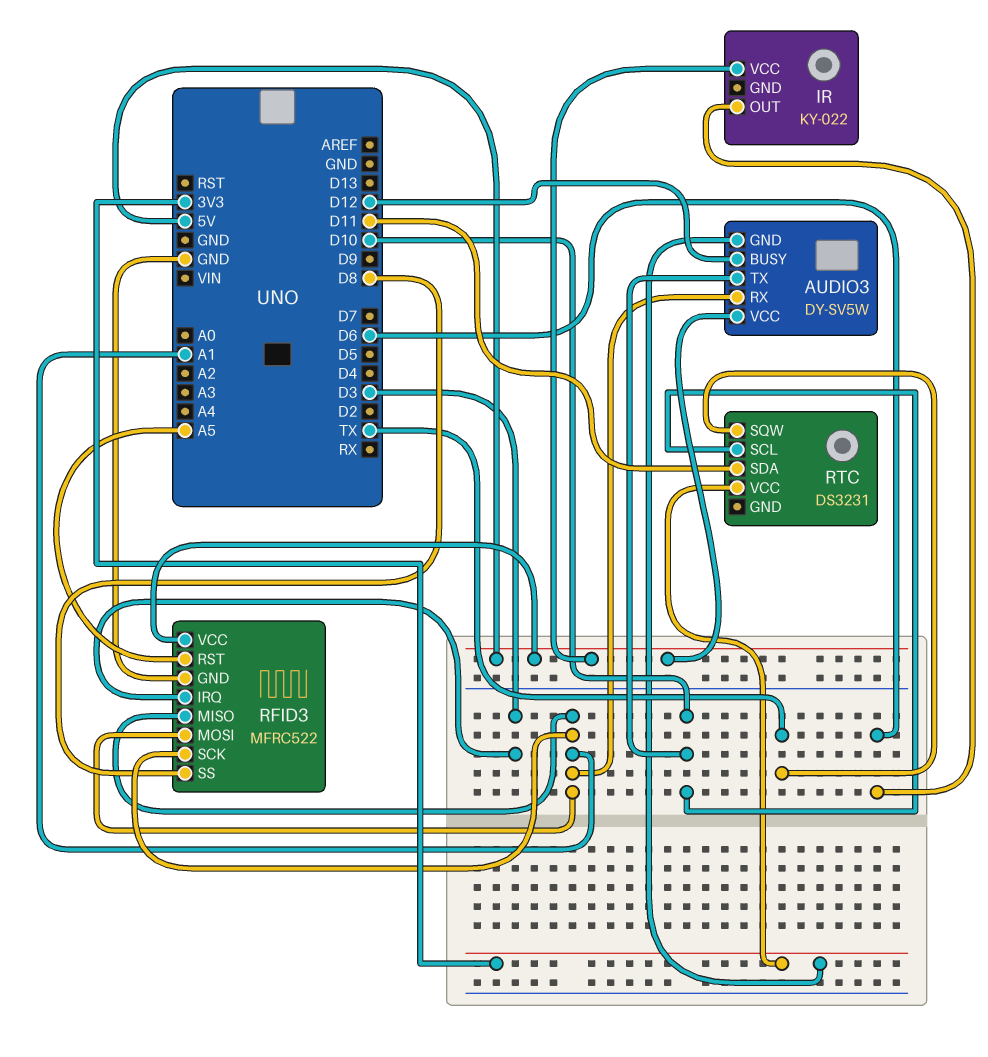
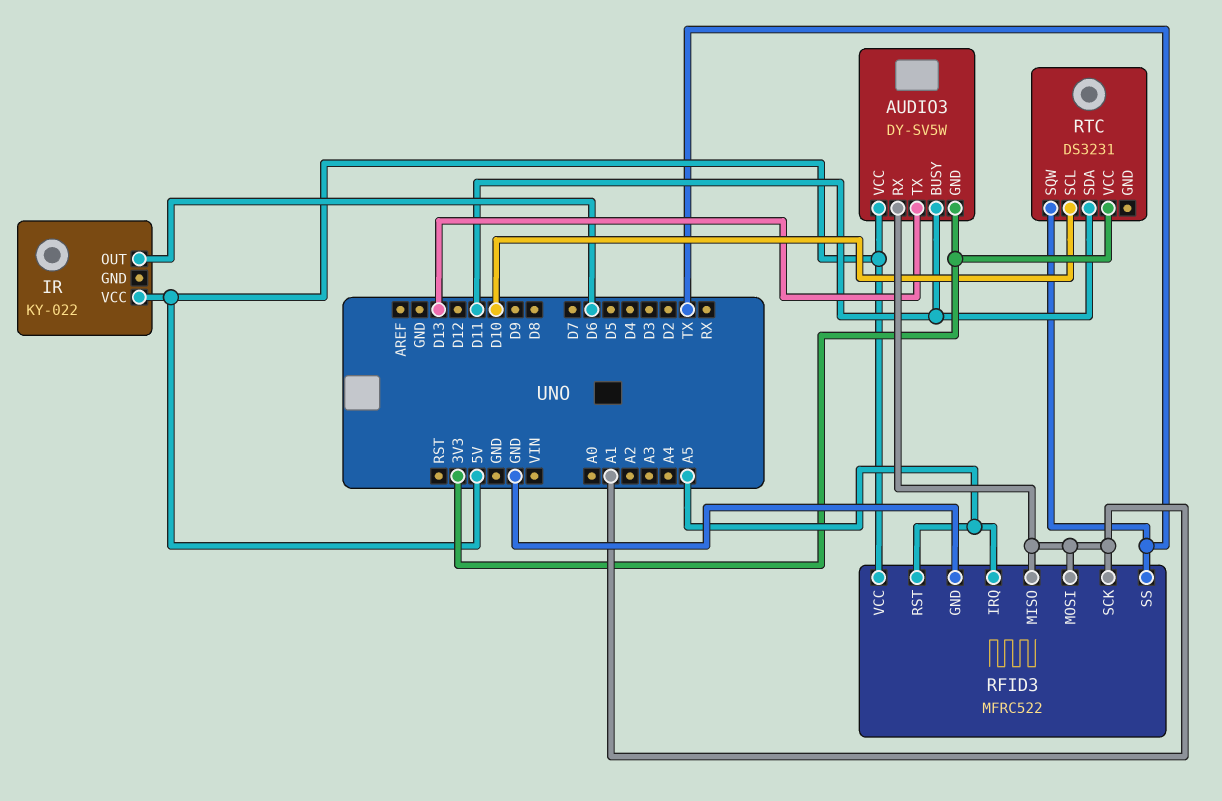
AUDIO3 pin BUSY: D12 -> D11
AUDIO3 pin TX: D10 -> D13
RFID3 pin IRQ: D3 -> A5
RFID3 pin SS: D8 -> TX

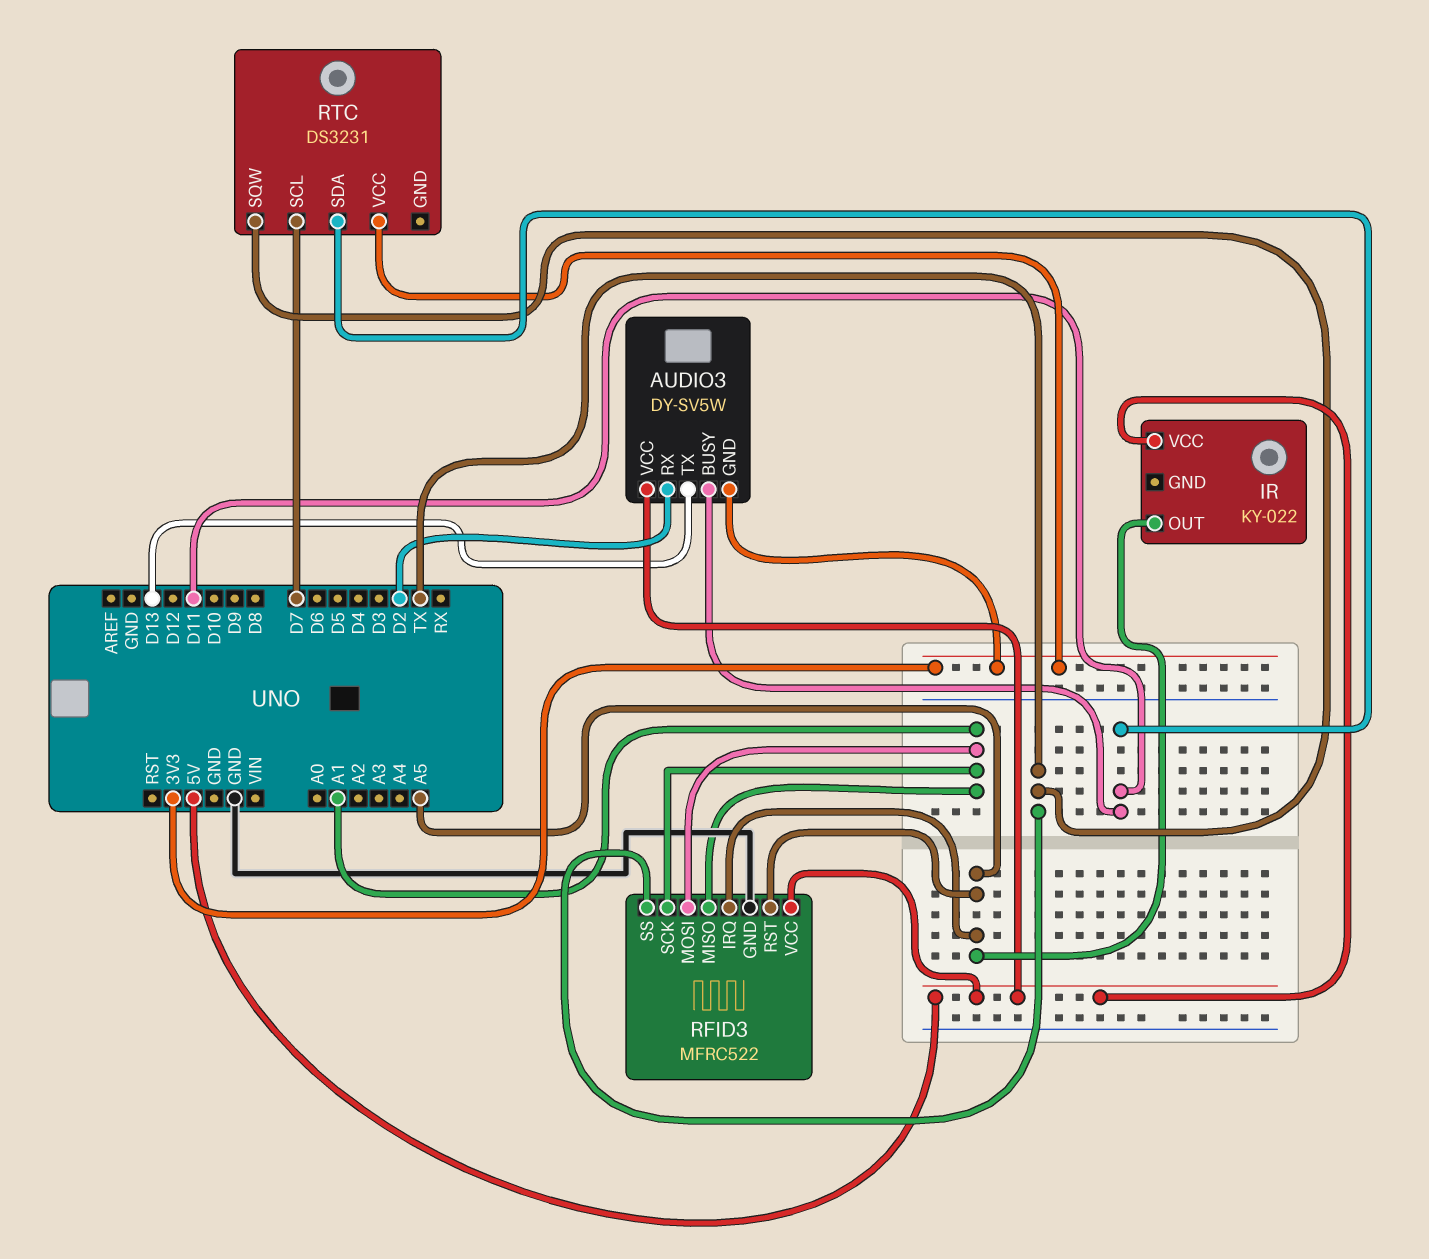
AUDIO3 pin RX: A1 -> D2
IR pin OUT: D6 -> A5
RTC pin SCL: D10 -> D7

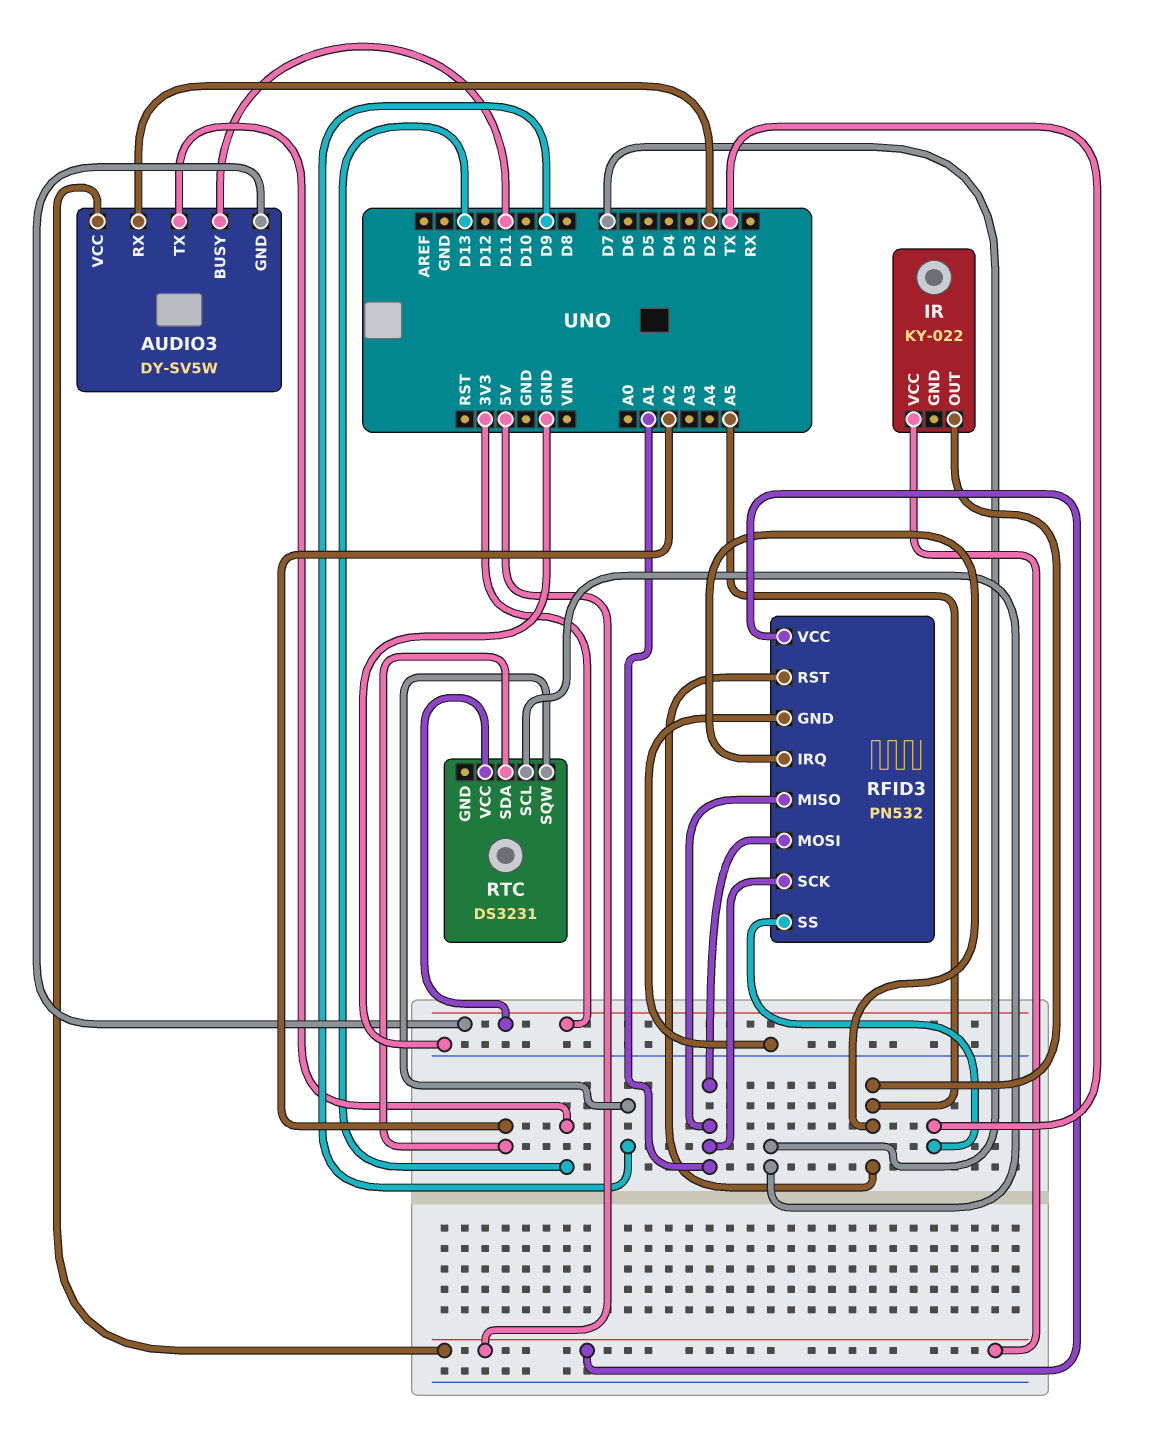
RFID3: MFRC522 -> PN532
RTC pin SDA: D11 -> A2
RTC pin SQW: TX -> D9

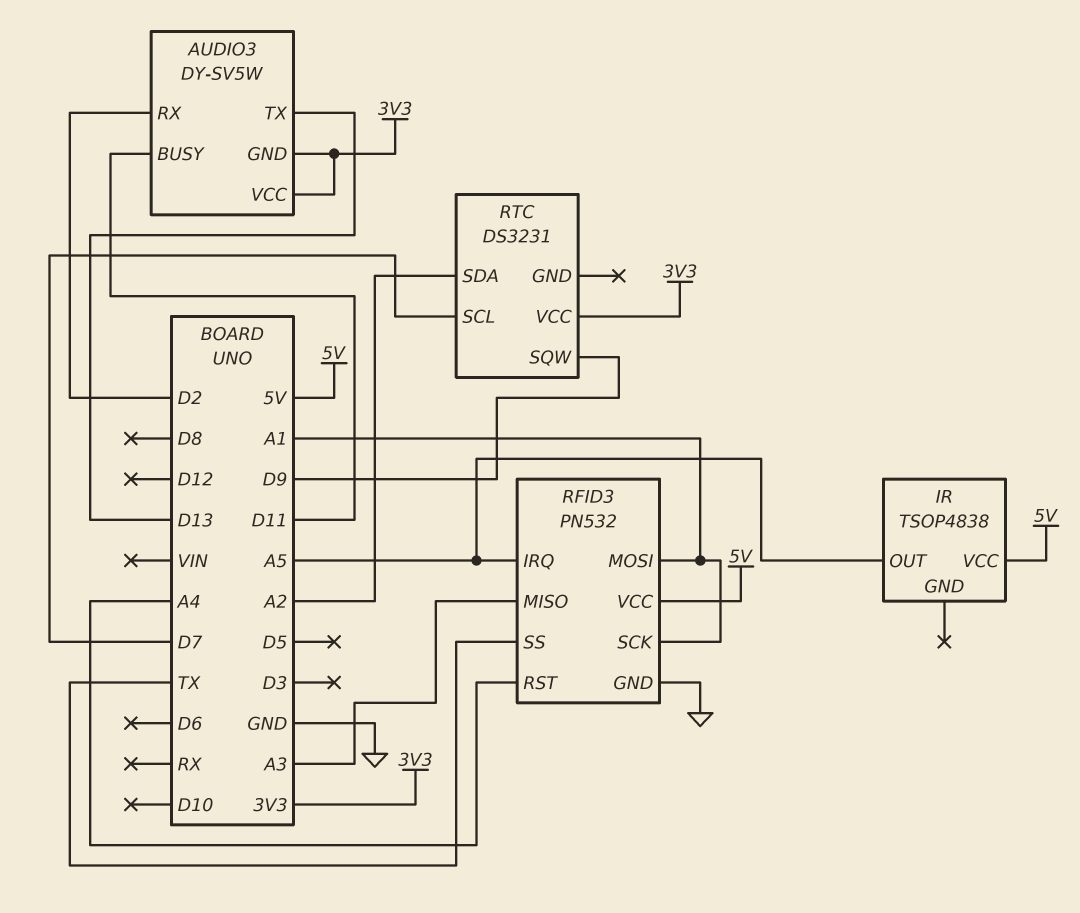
AUDIO3 pin VCC: 5V -> 3V3
IR: KY-022 -> TSOP4838
RFID3 pin MISO: A1 -> A3
RFID3 pin RST: A5 -> A4

